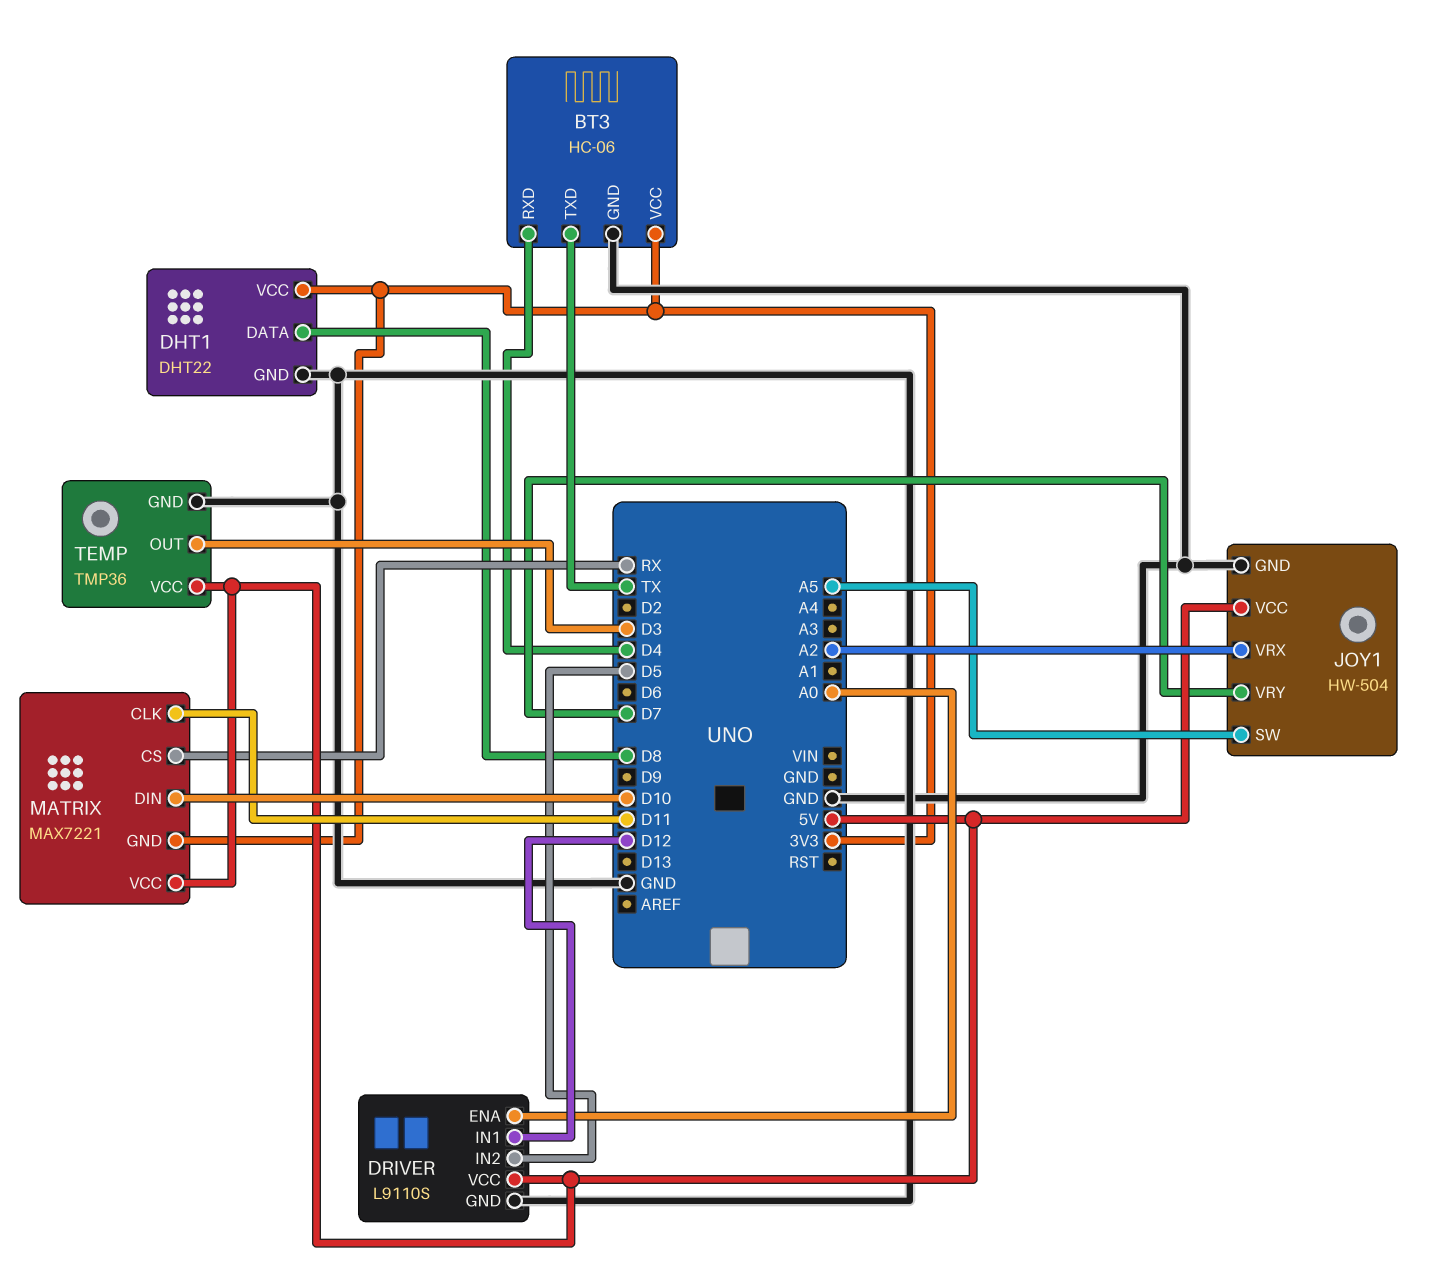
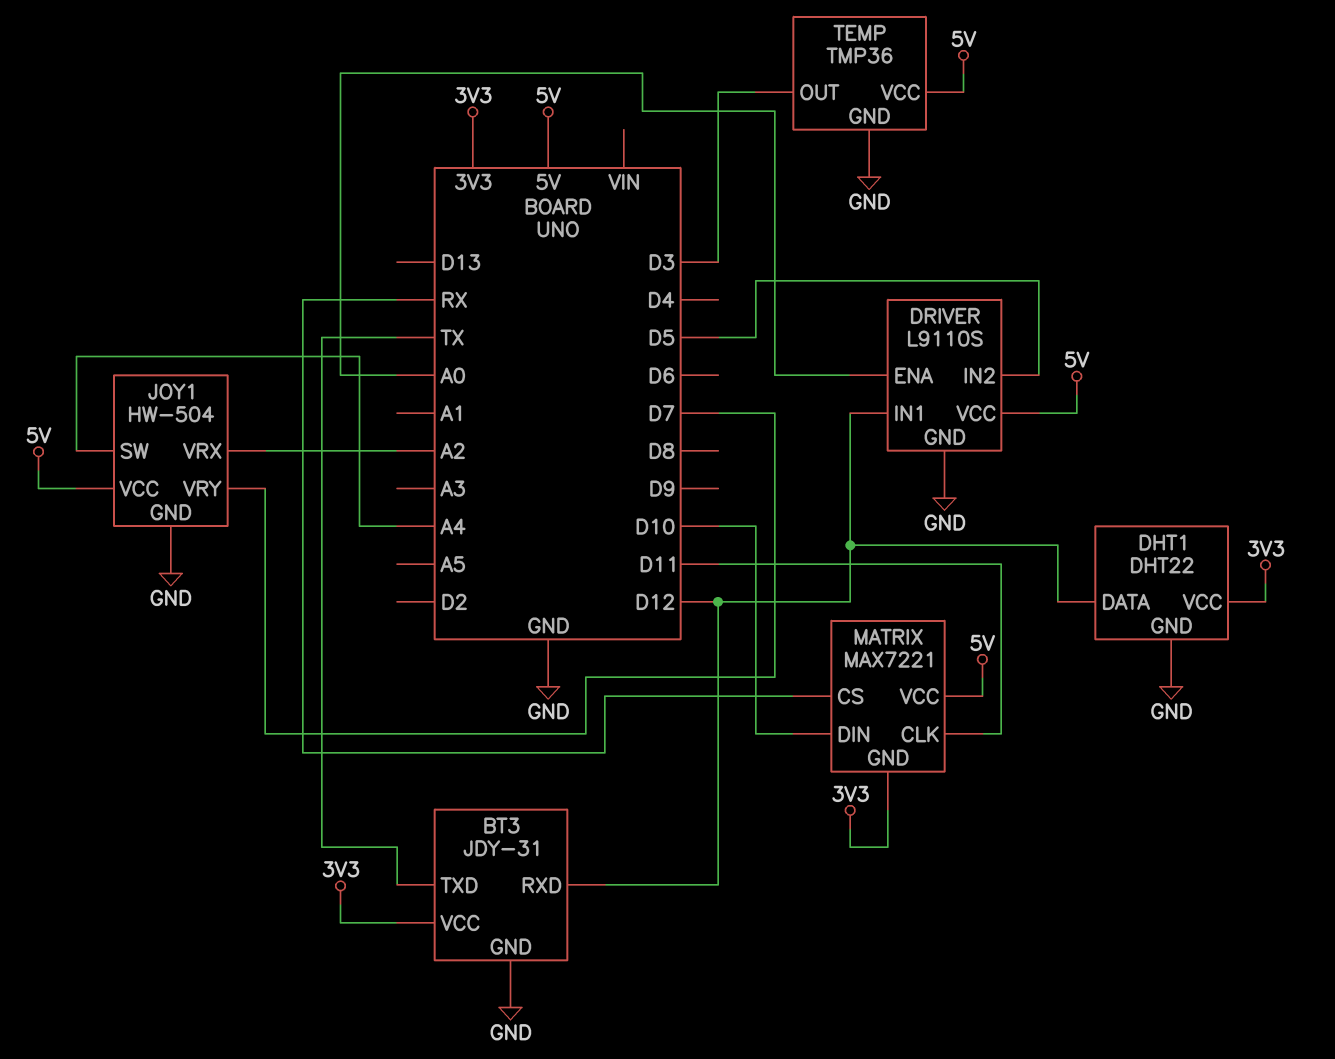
BT3: HC-06 -> JDY-31
BT3 pin RXD: D4 -> D12
DHT1 pin DATA: D8 -> D12
JOY1 pin SW: A5 -> A4

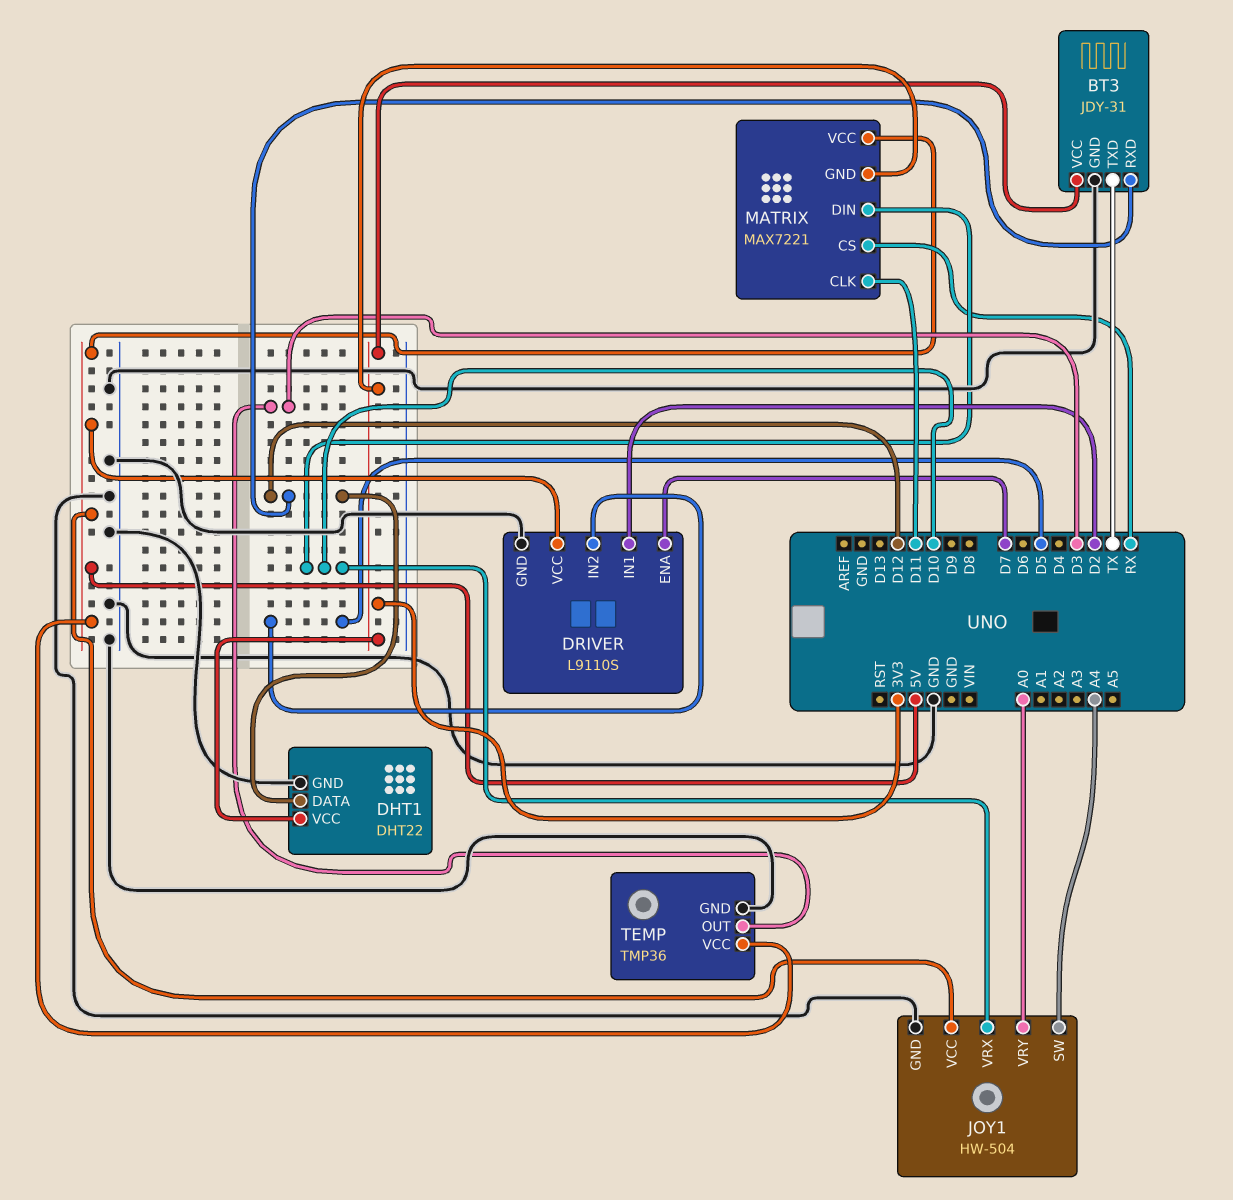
DRIVER pin ENA: A0 -> D7
DRIVER pin IN1: D12 -> D2
JOY1 pin VRX: A2 -> D10
JOY1 pin VRY: D7 -> A0

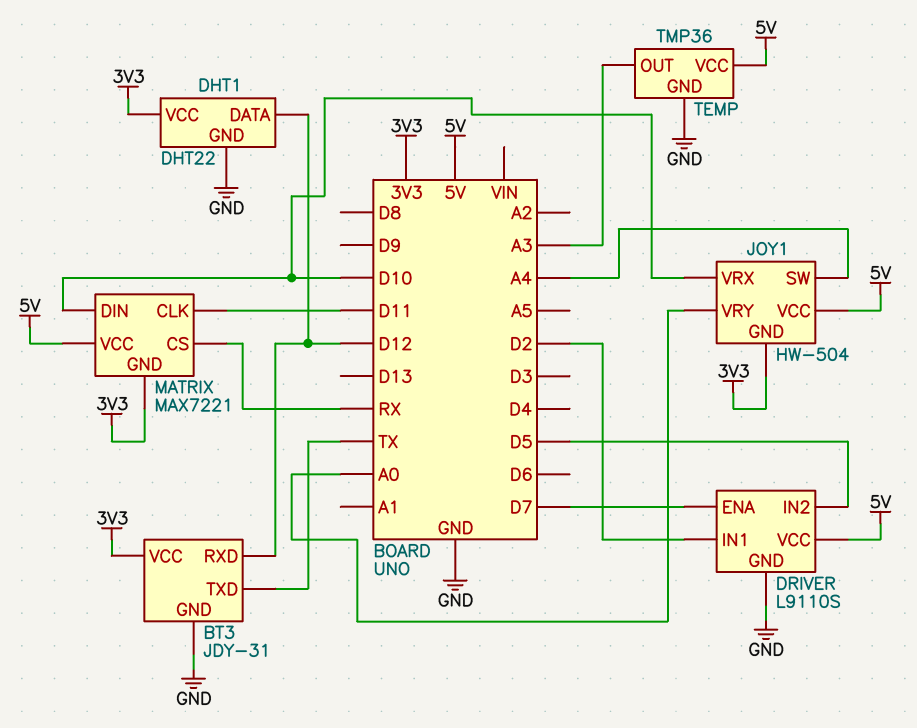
JOY1 pin GND: GND -> 3V3
TEMP pin OUT: D3 -> A3

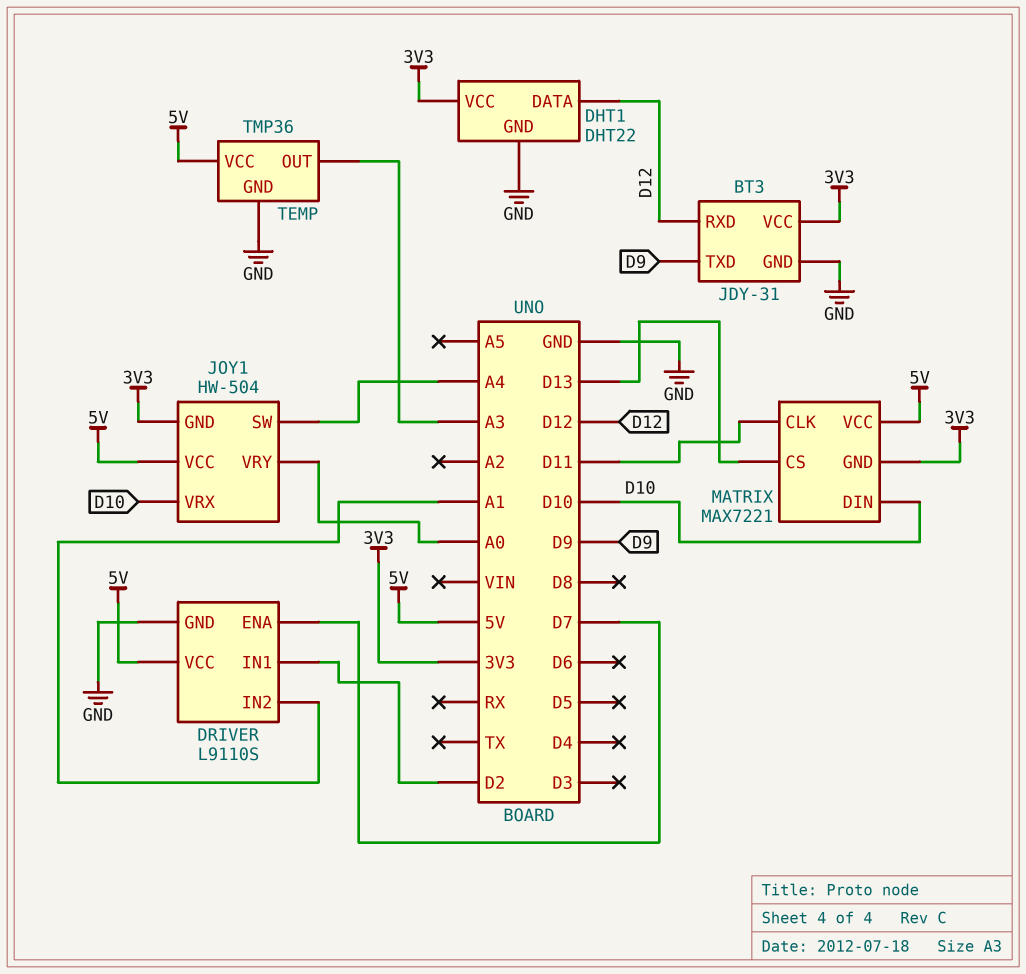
BT3 pin TXD: TX -> D9
DRIVER pin IN2: D5 -> A1
MATRIX pin CS: RX -> D13

